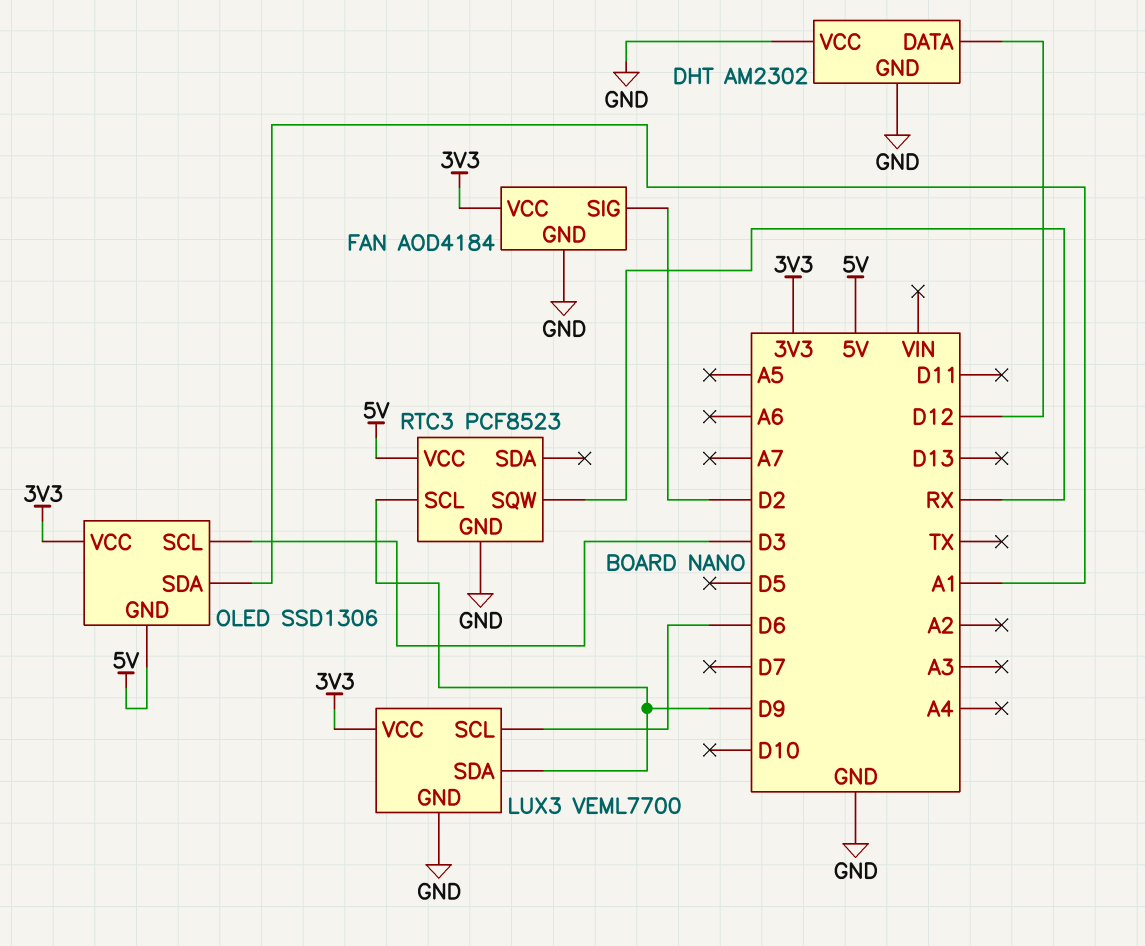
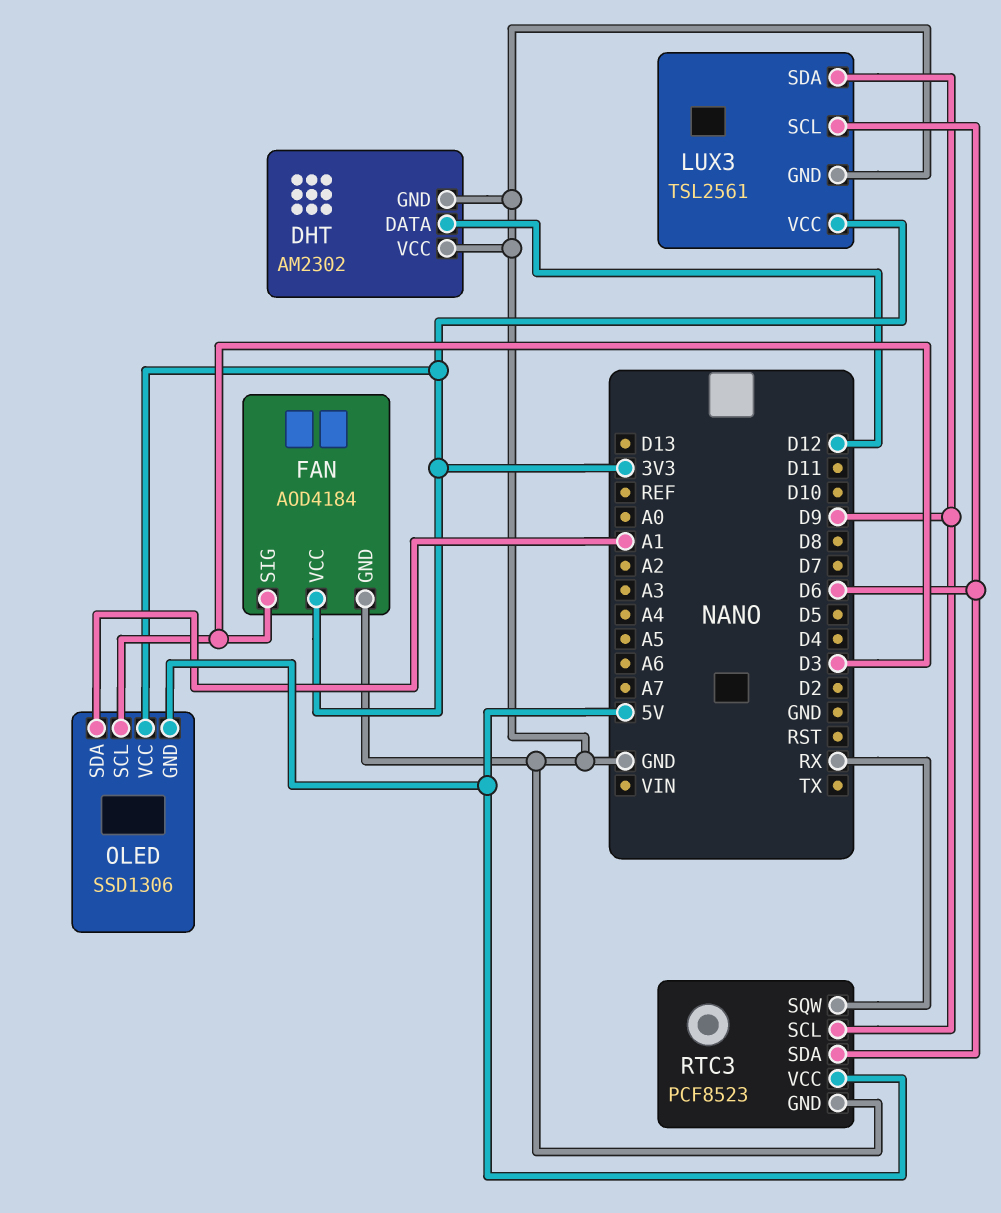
FAN pin SIG: D2 -> D3
LUX3: VEML7700 -> TSL2561
RTC3 pin SDA: none -> D6

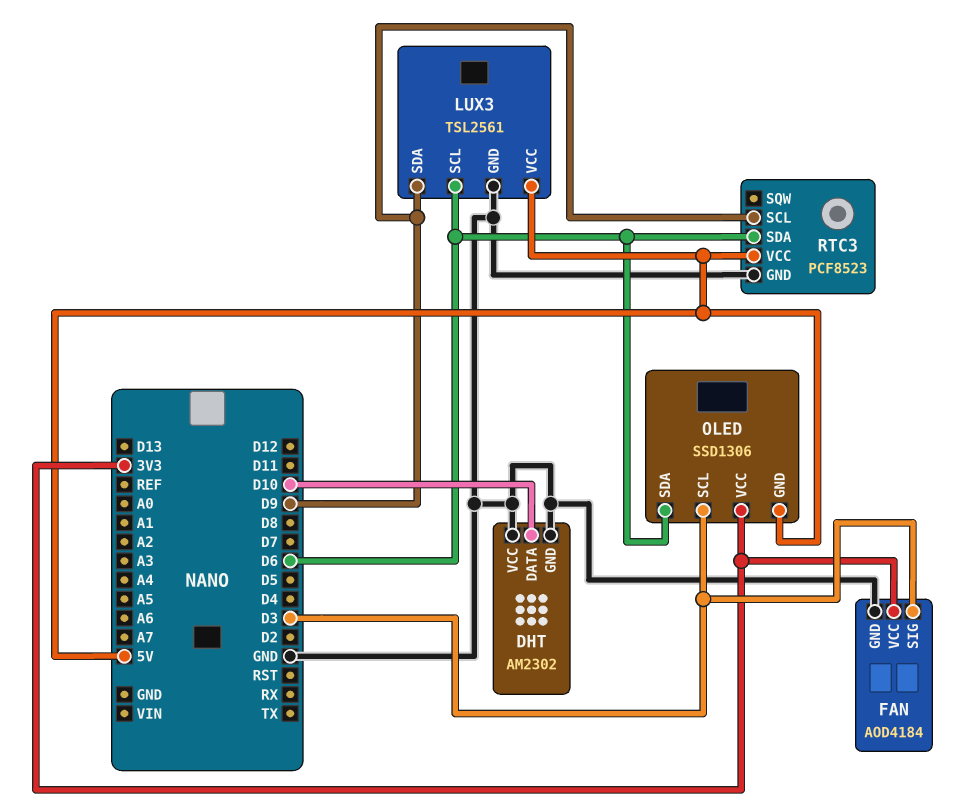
DHT pin DATA: D12 -> D10
LUX3 pin VCC: 3V3 -> 5V
OLED pin SDA: A1 -> D6
RTC3 pin SQW: RX -> none

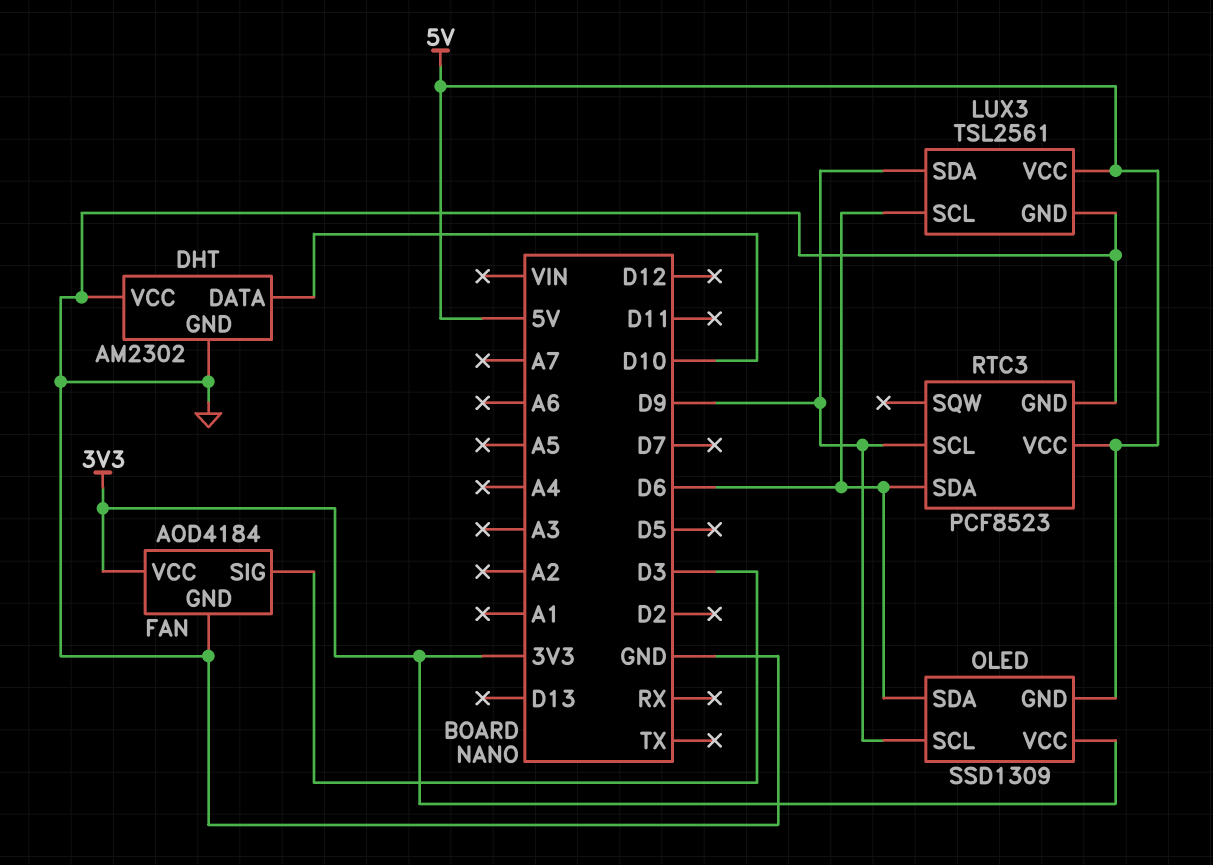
OLED: SSD1306 -> SSD1309
OLED pin SCL: D3 -> D9

